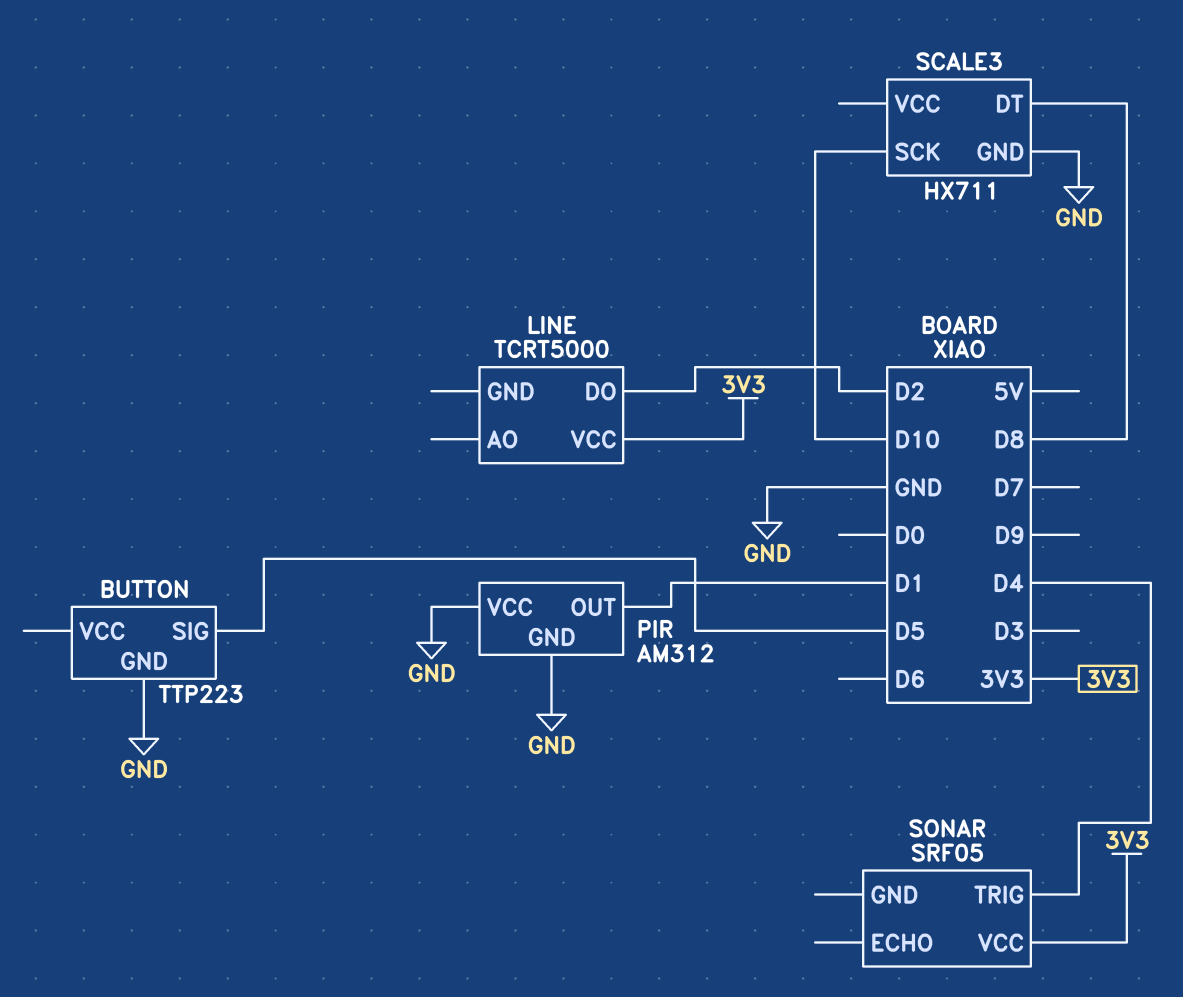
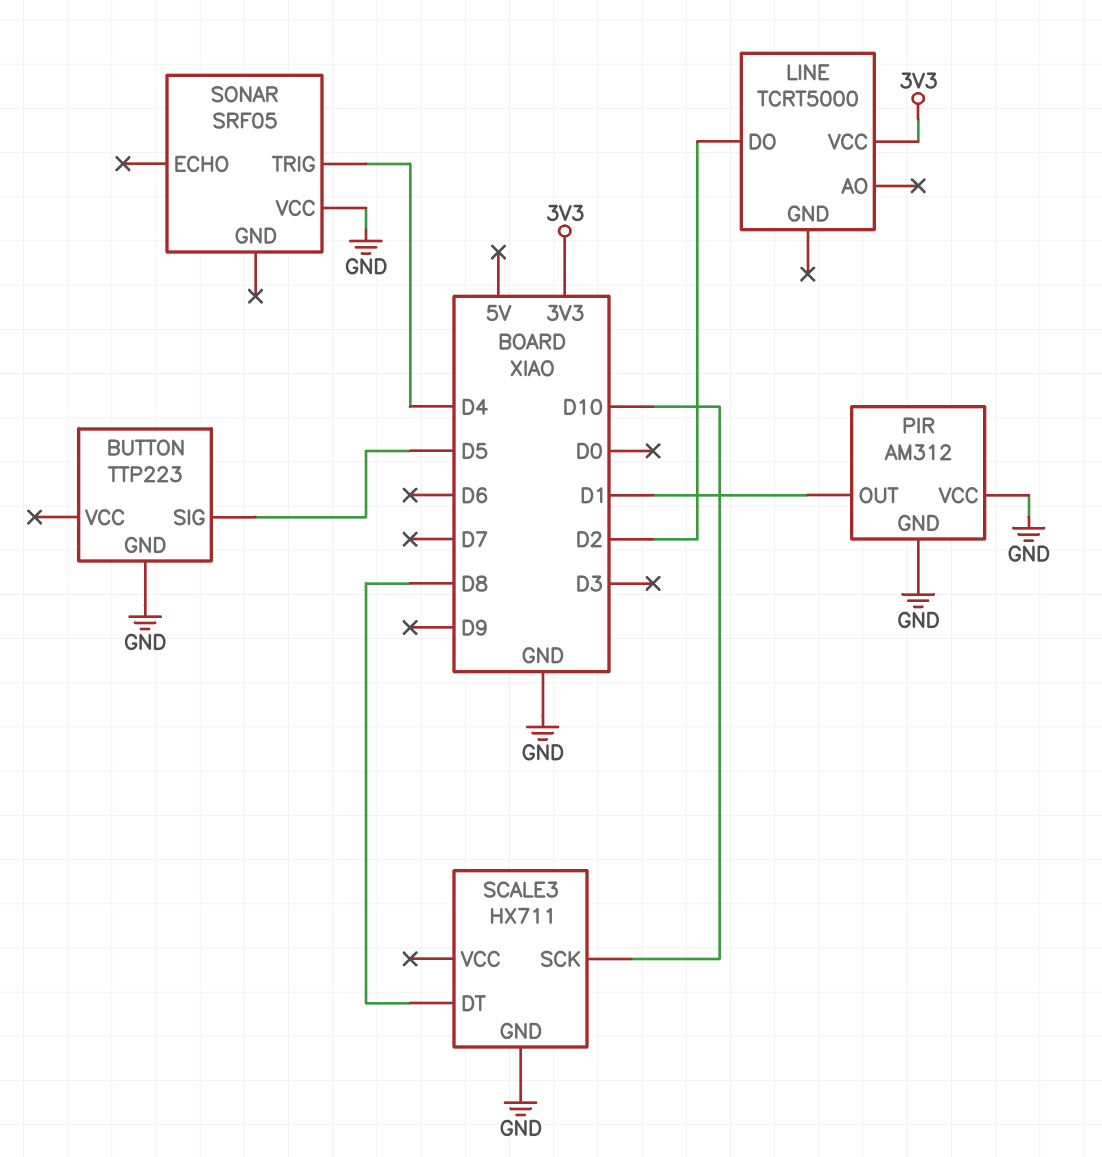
SONAR pin VCC: 3V3 -> GND

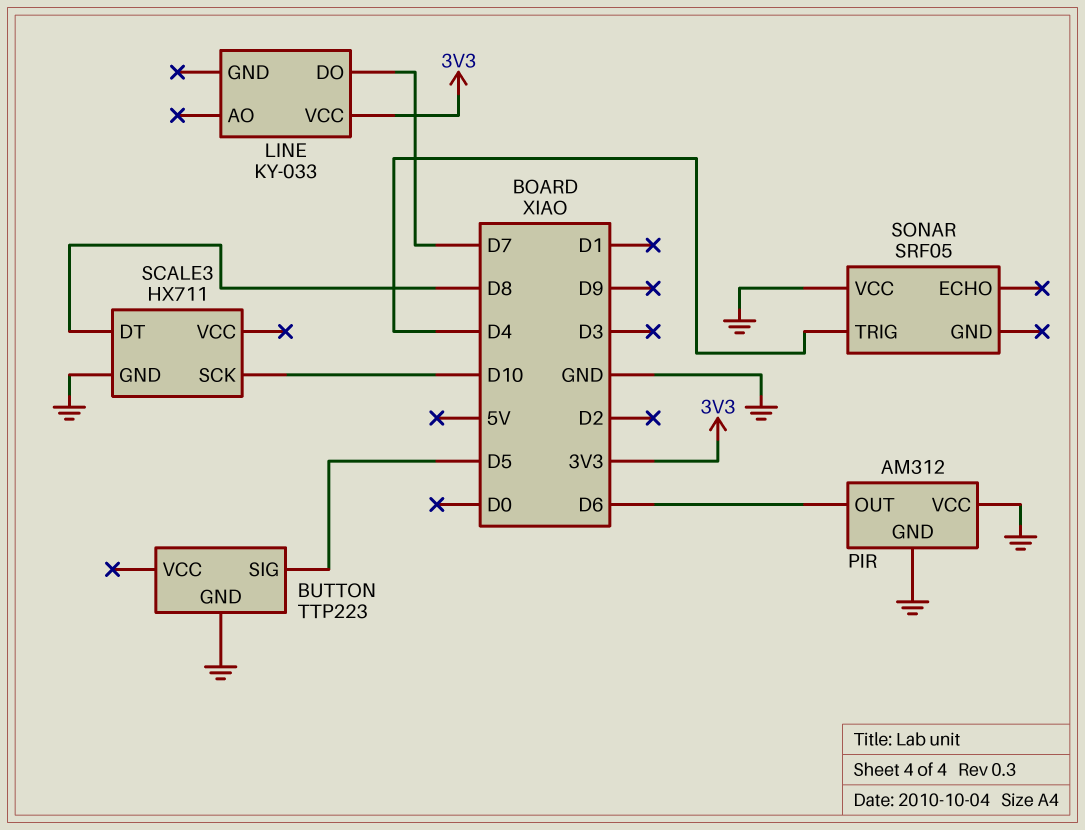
LINE: TCRT5000 -> KY-033
LINE pin DO: D2 -> D7
PIR pin OUT: D1 -> D6

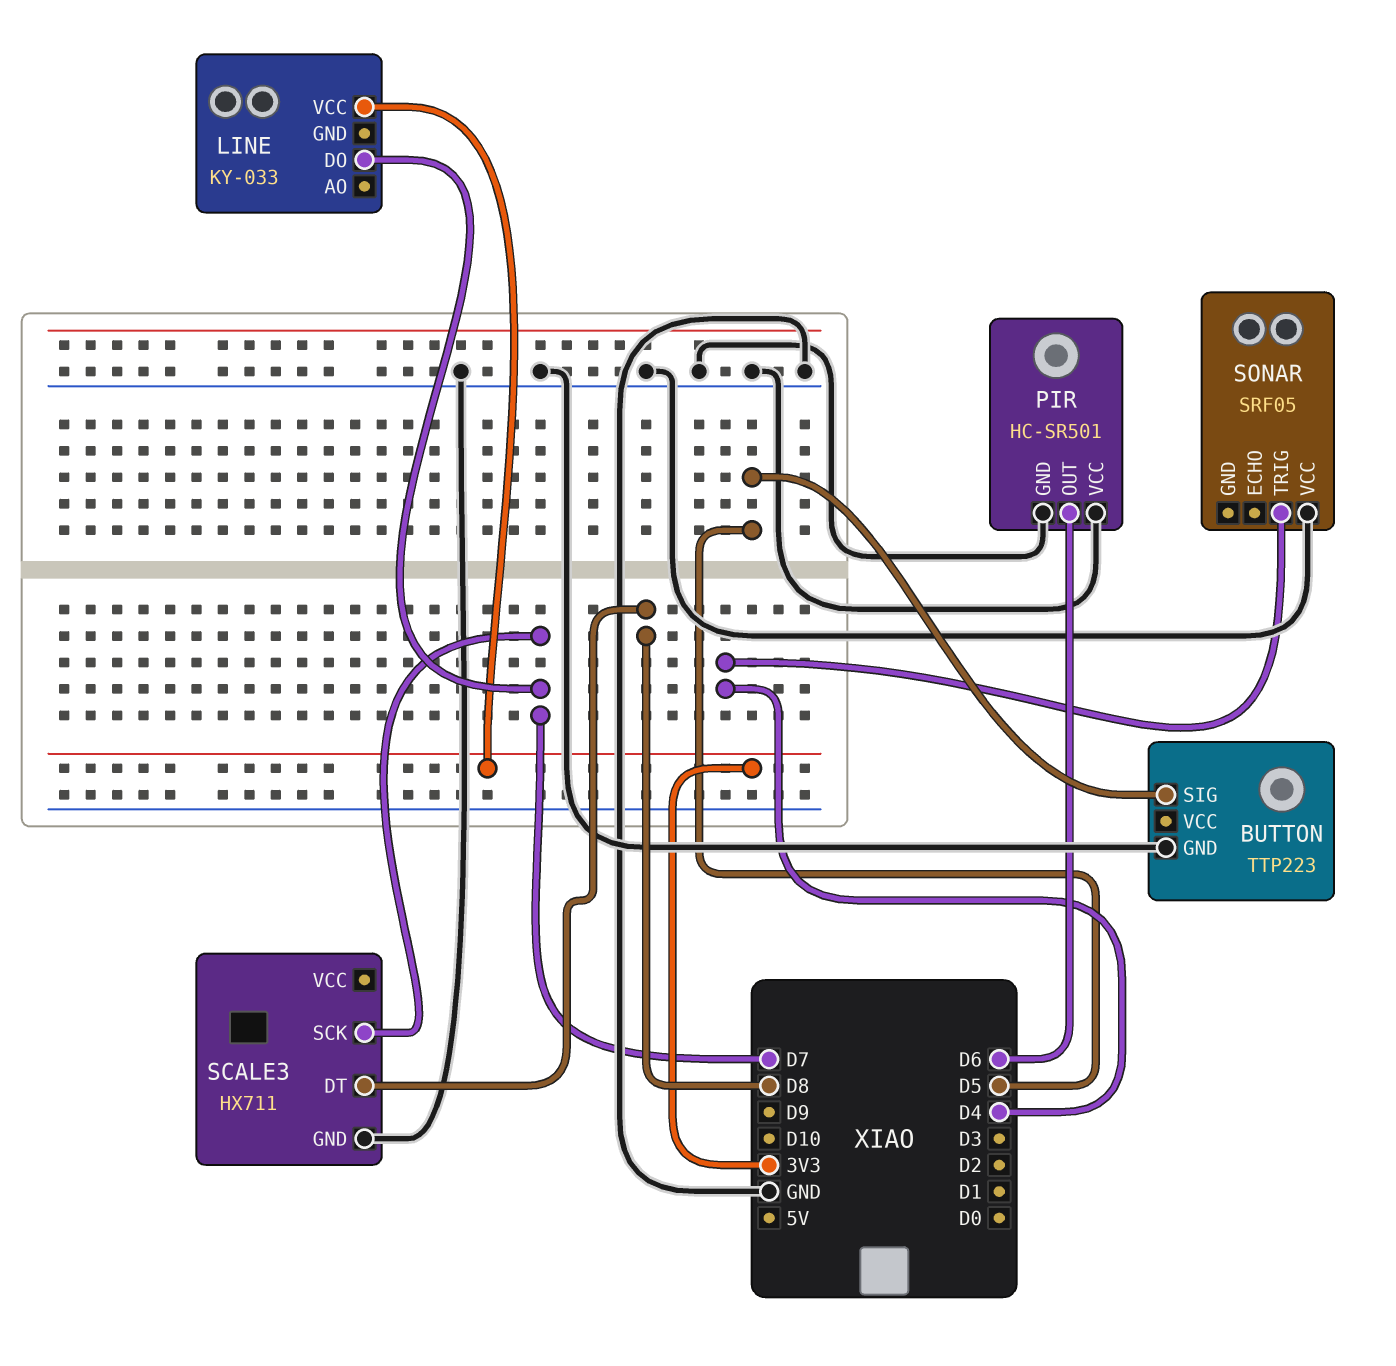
PIR: AM312 -> HC-SR501
SCALE3 pin SCK: D10 -> D7

